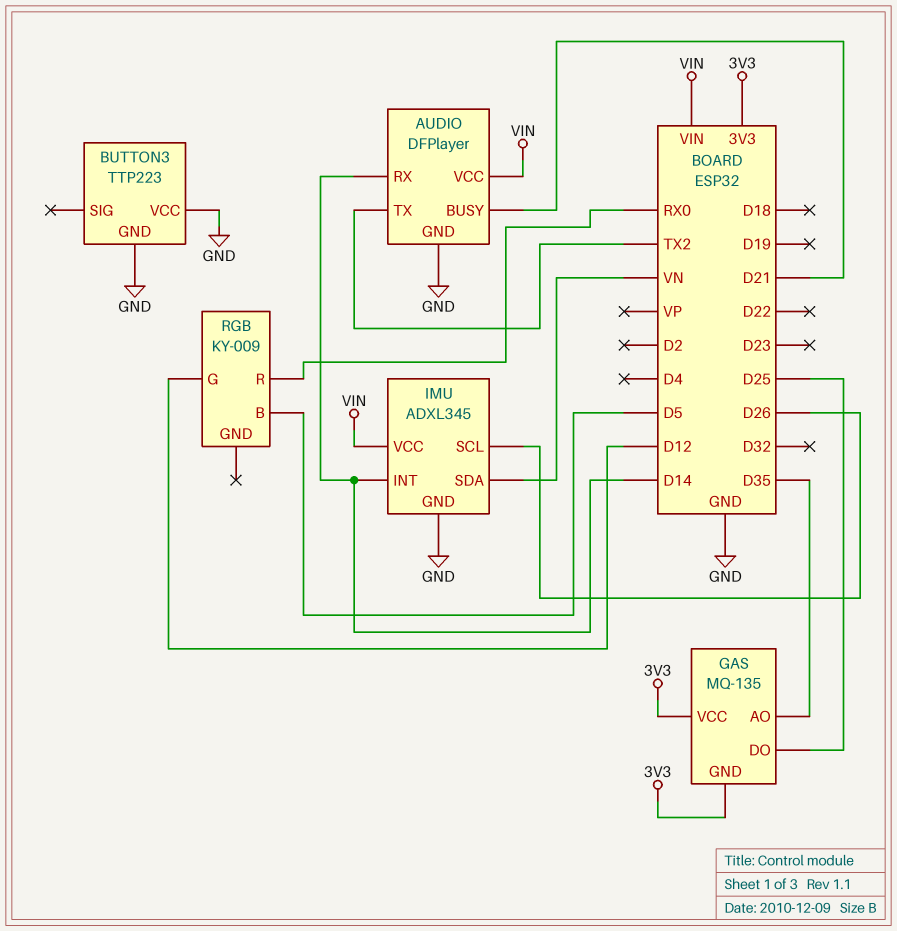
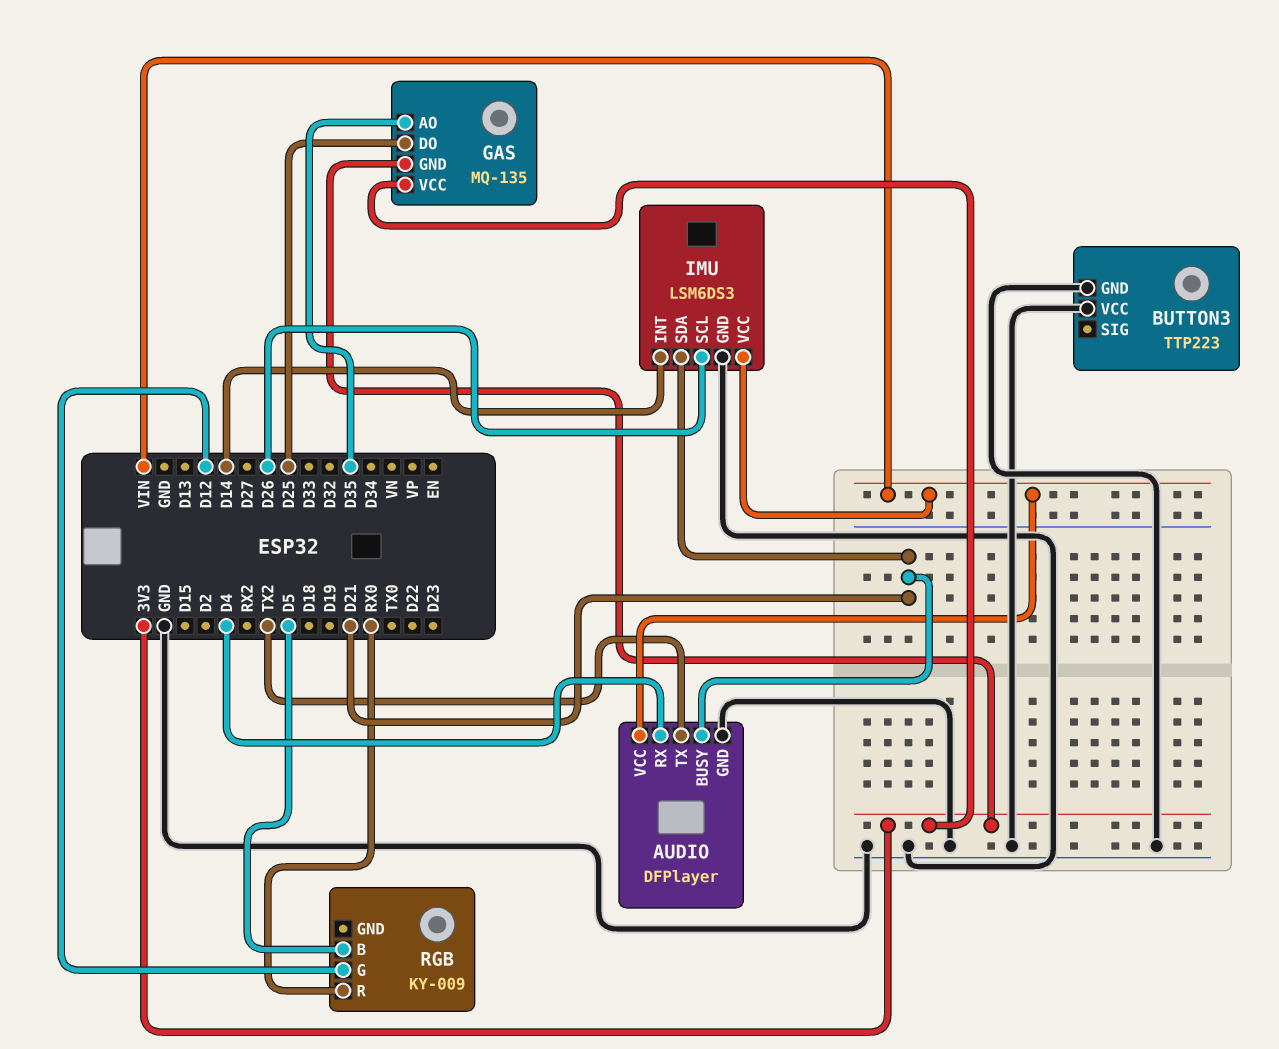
AUDIO pin RX: D14 -> D4
IMU: ADXL345 -> LSM6DS3
IMU pin SDA: VN -> D21

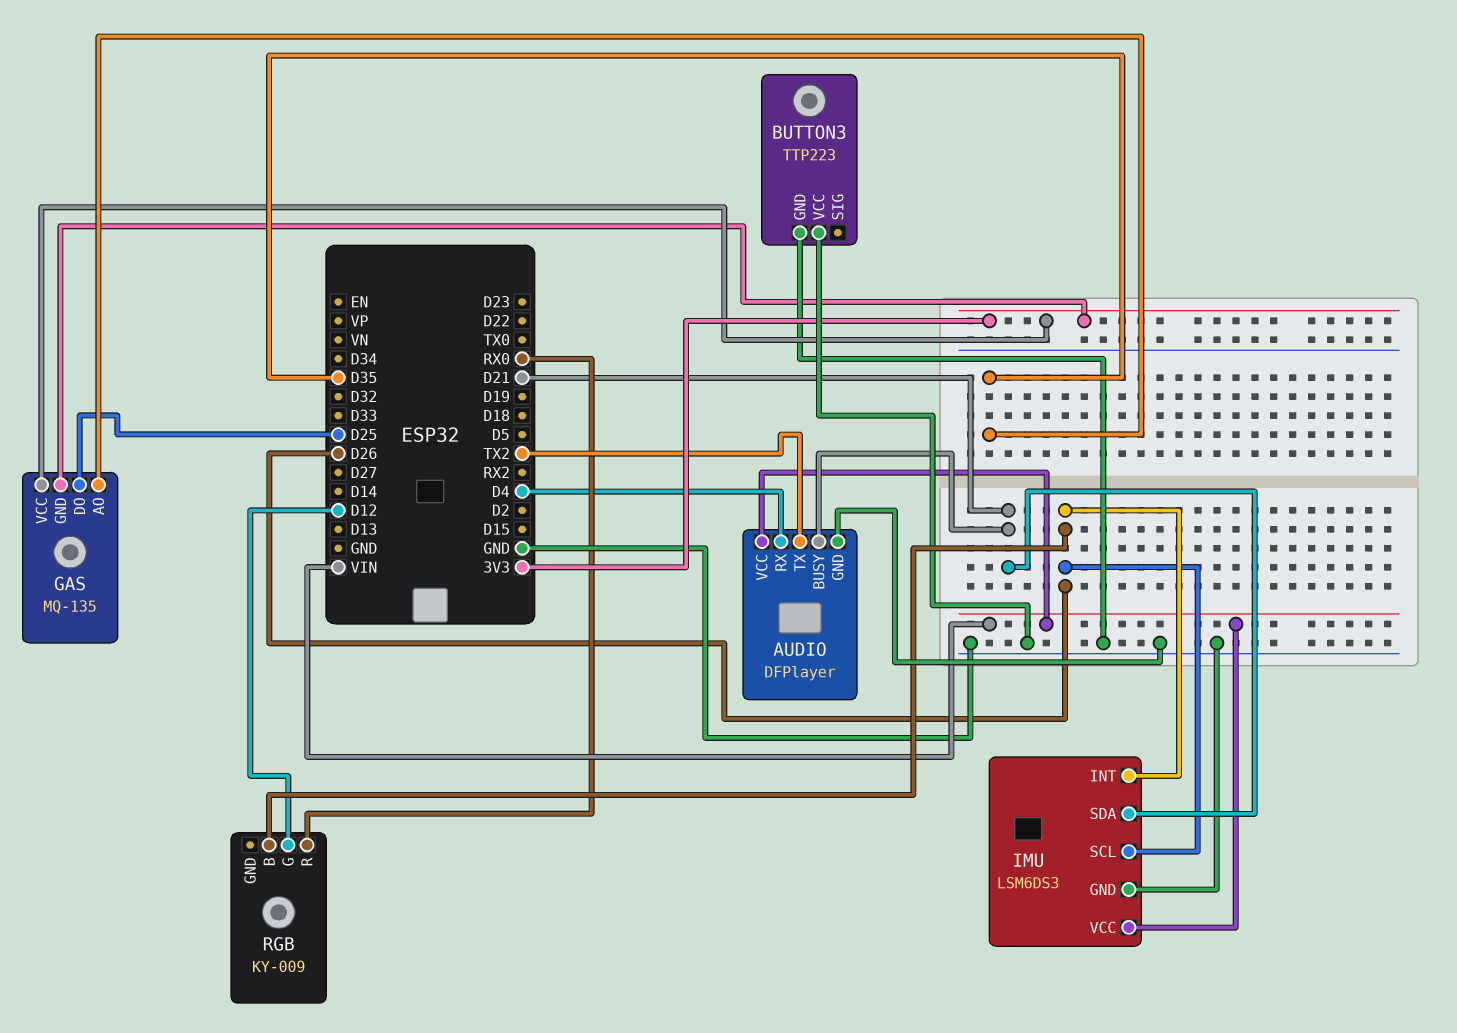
IMU pin INT: D14 -> D26
RGB pin B: D5 -> D26

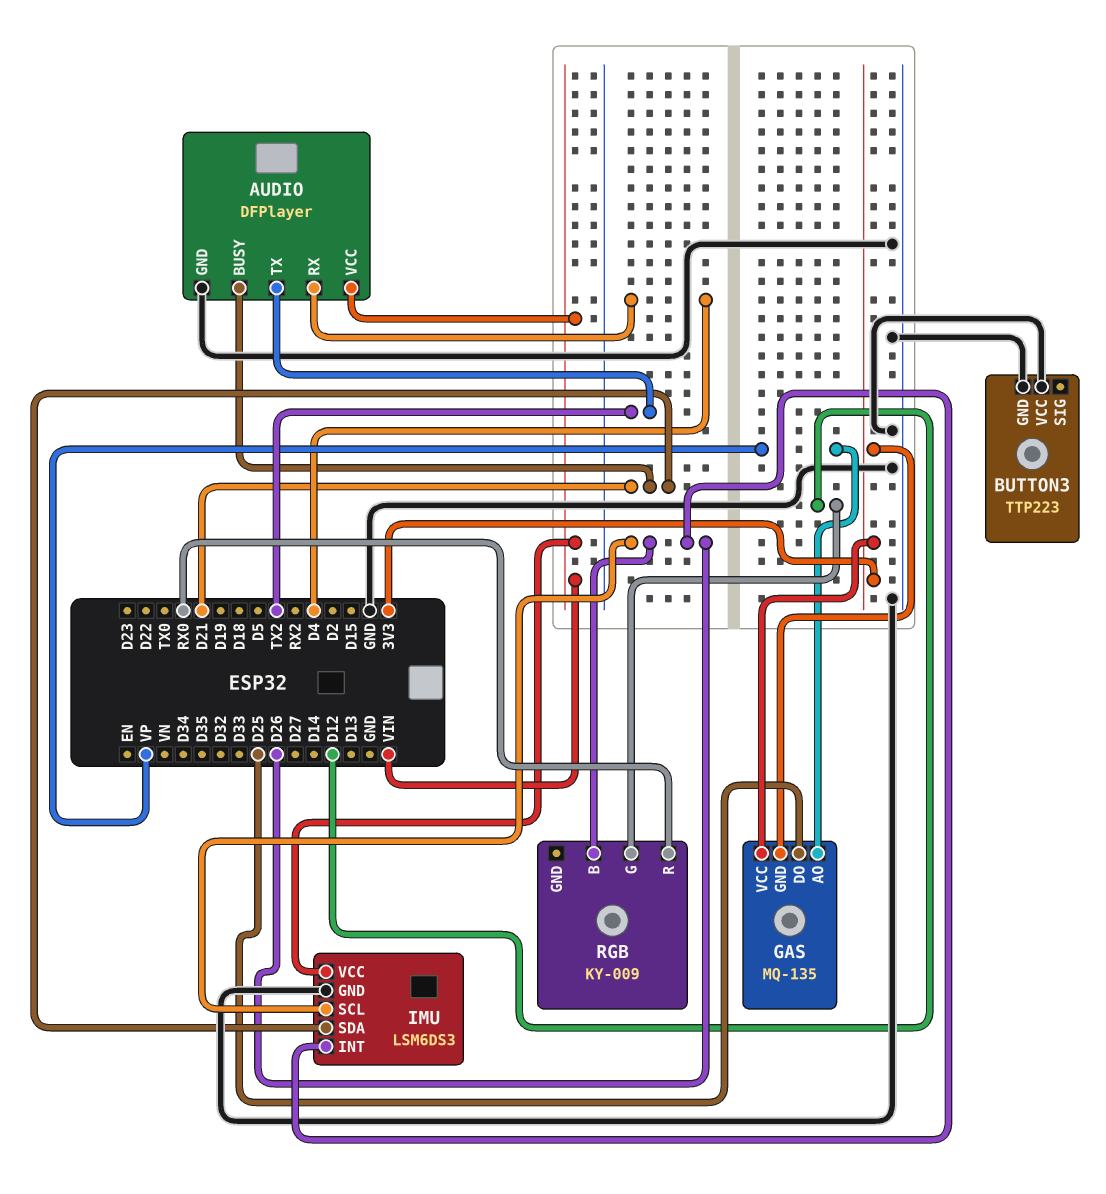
GAS pin AO: D35 -> VP

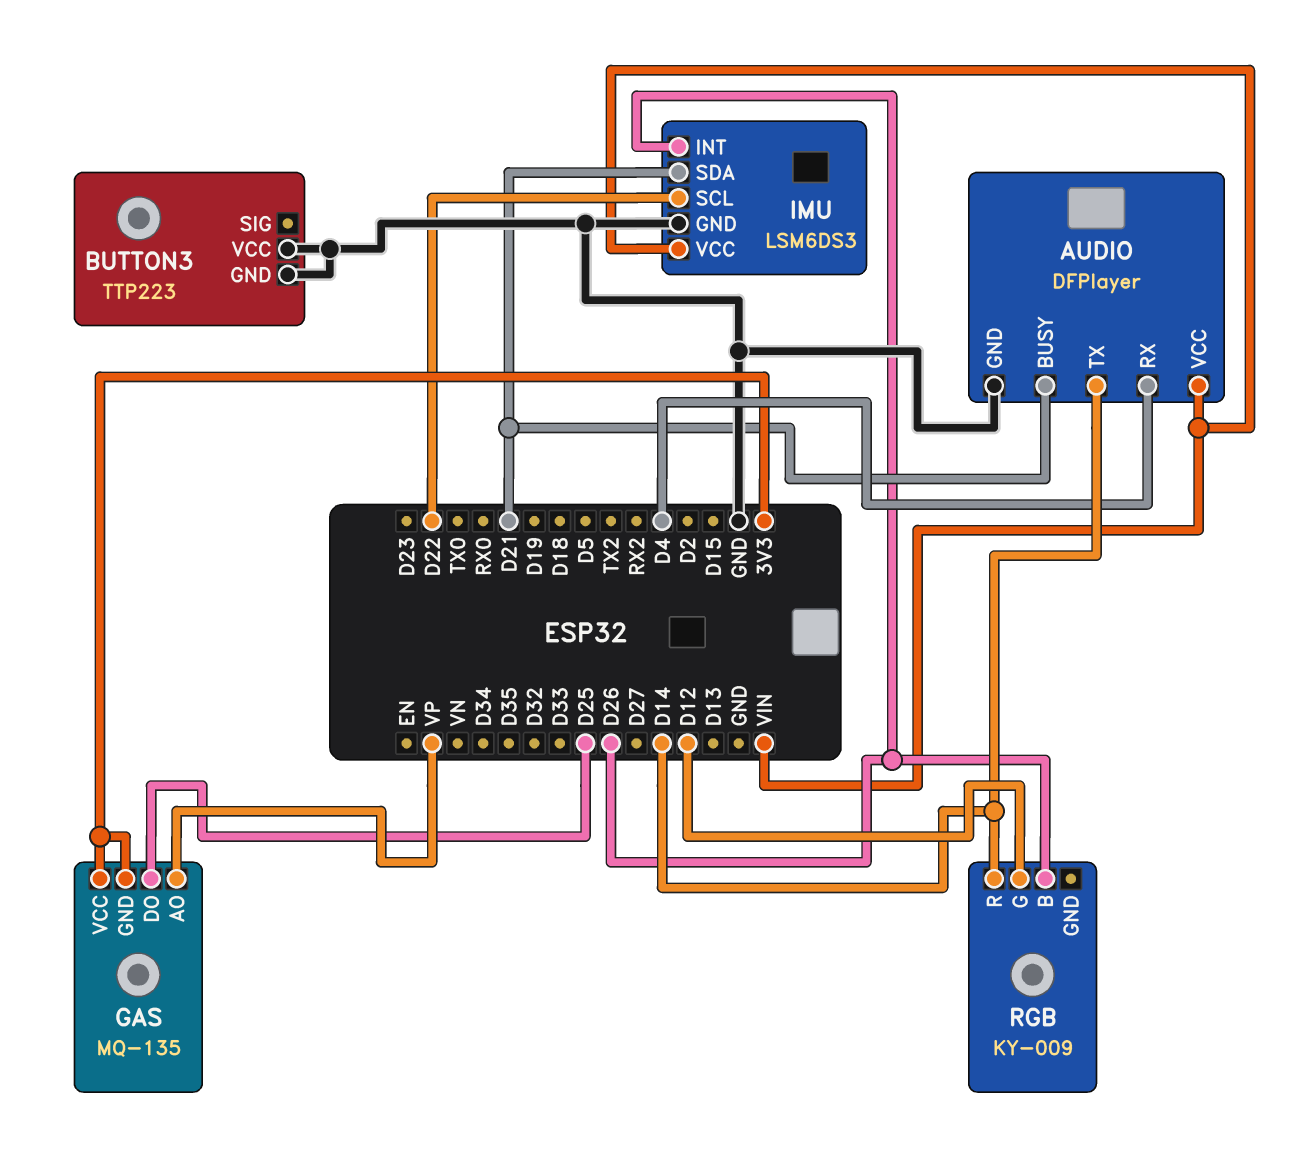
AUDIO pin TX: TX2 -> D14
IMU pin SCL: D26 -> D22
RGB pin R: RX0 -> D14

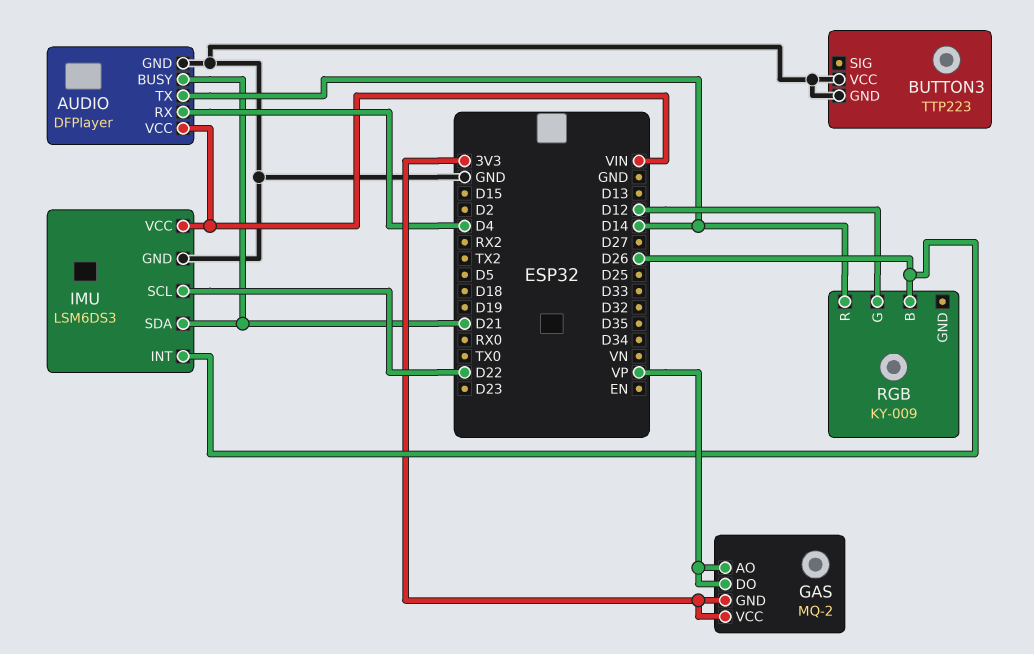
GAS: MQ-135 -> MQ-2
GAS pin DO: D25 -> VP

